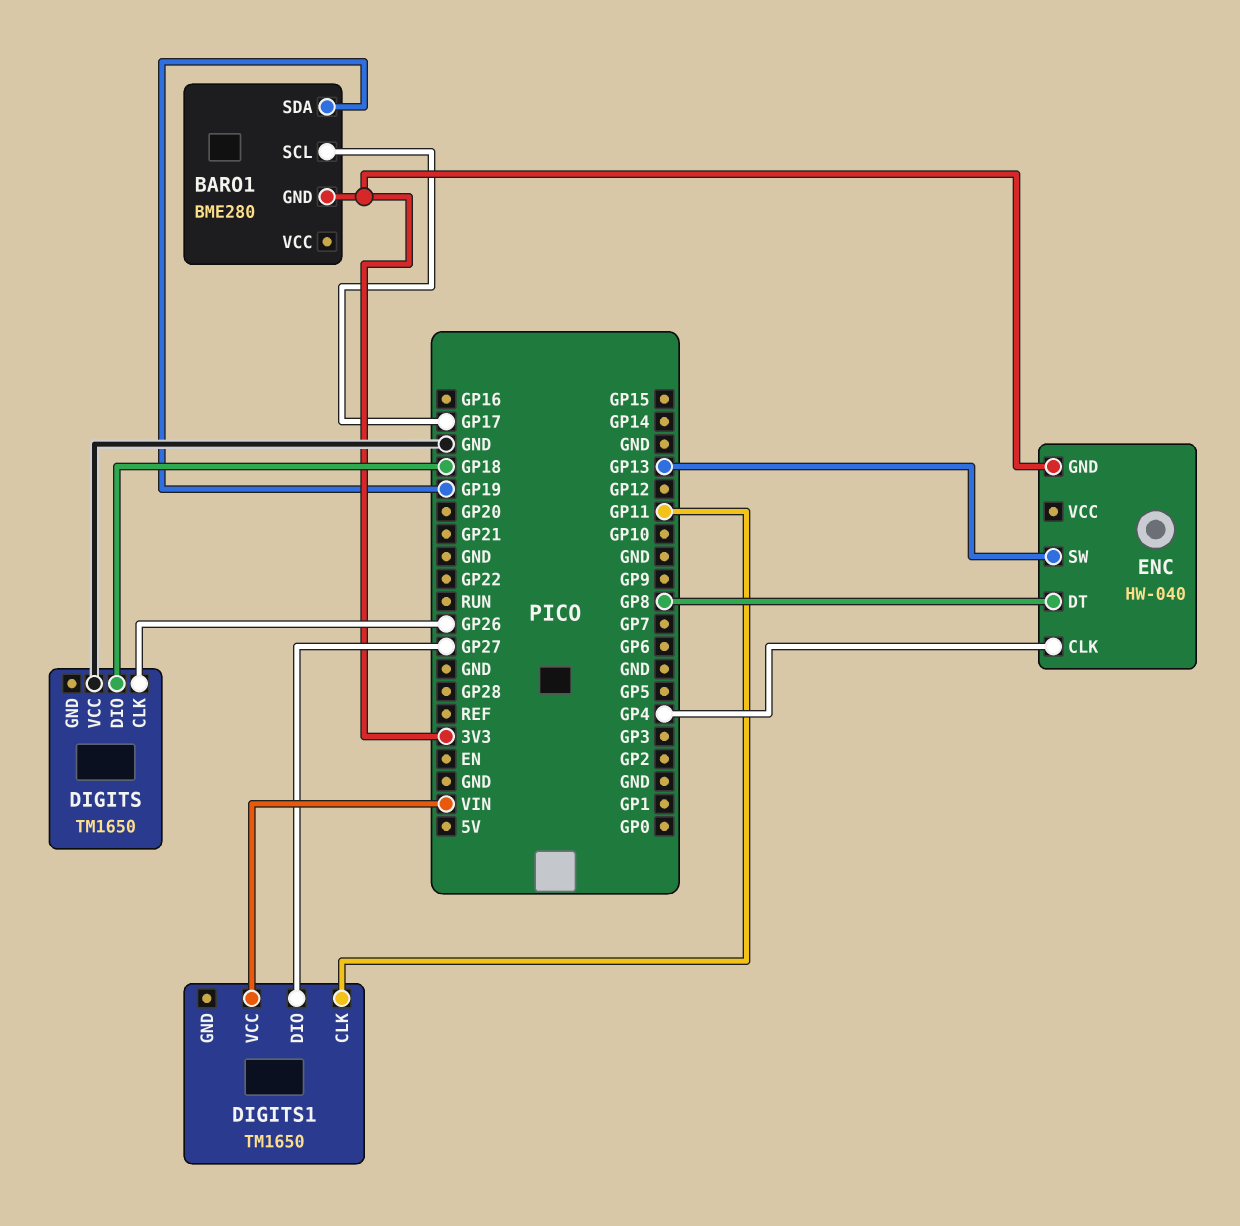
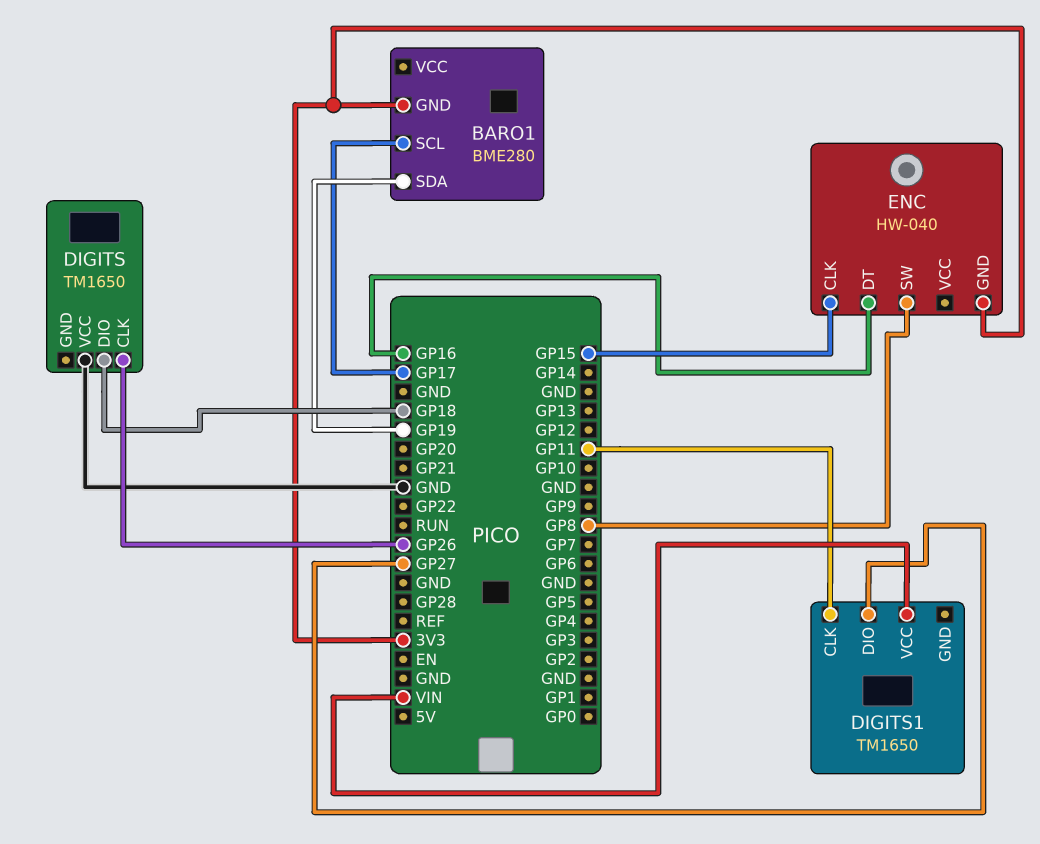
ENC pin CLK: GP4 -> GP15
ENC pin DT: GP8 -> GP16
ENC pin SW: GP13 -> GP8

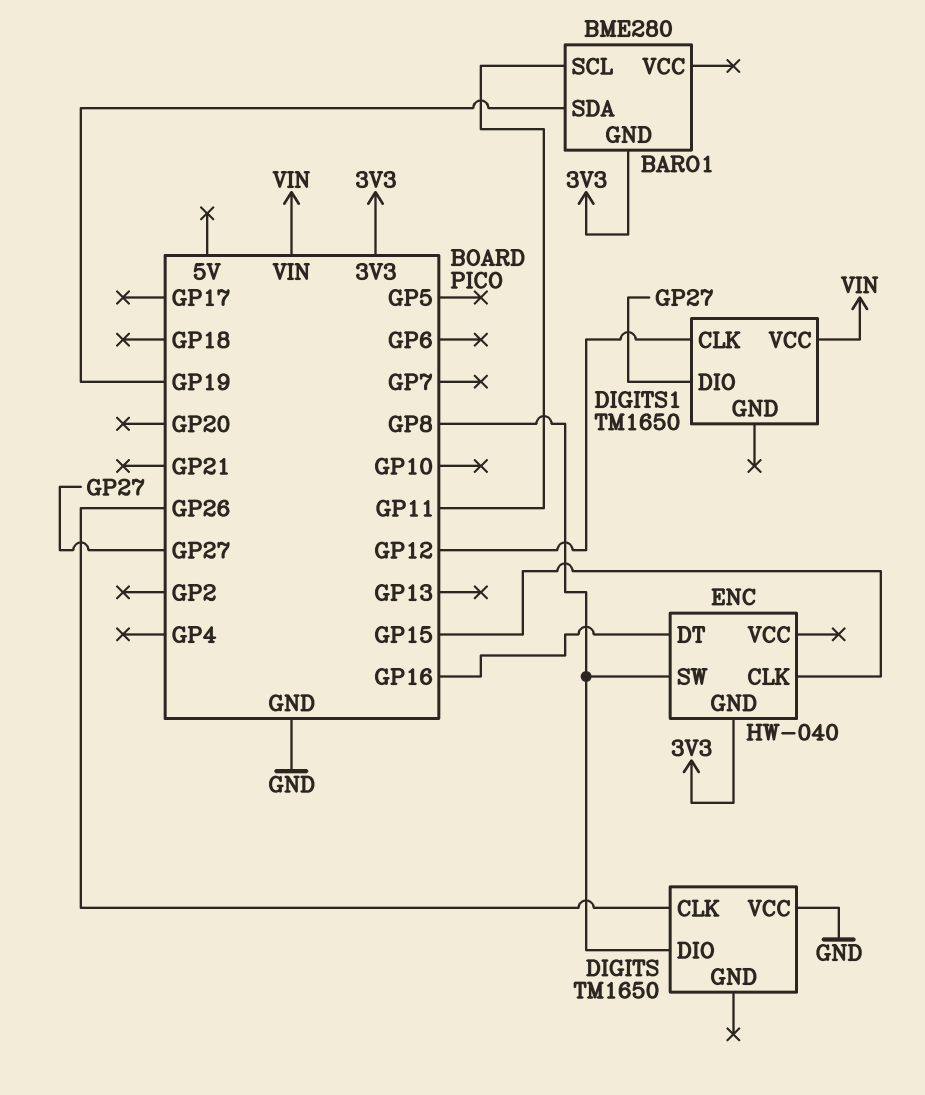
BARO1 pin SCL: GP17 -> GP11
DIGITS pin DIO: GP18 -> GP8
DIGITS1 pin CLK: GP11 -> GP12

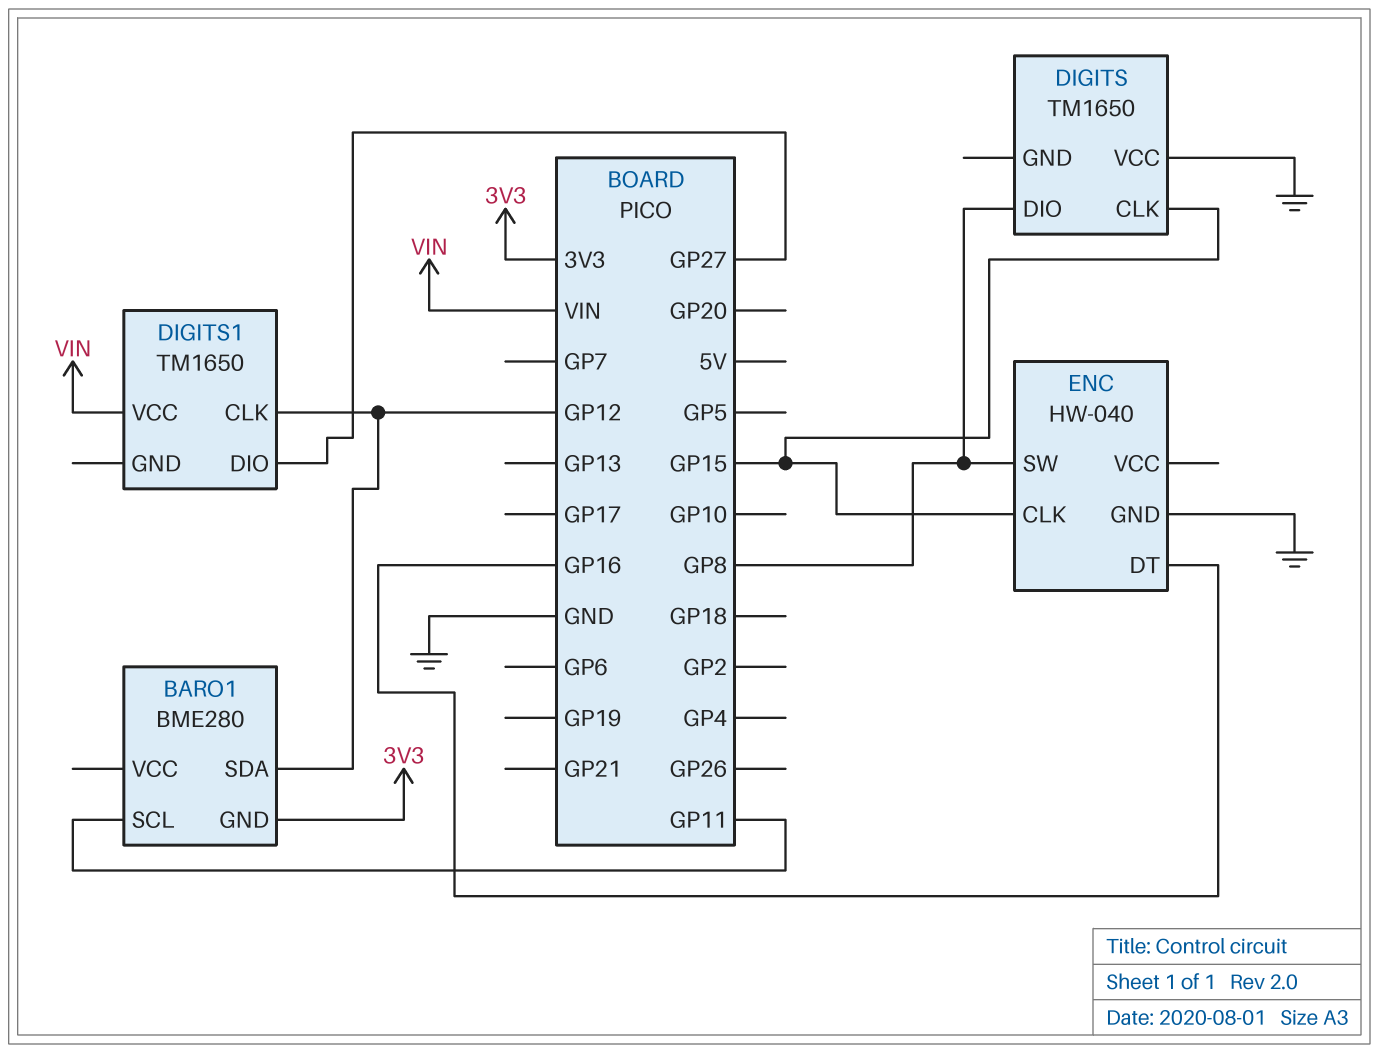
BARO1 pin SDA: GP19 -> GP12
DIGITS pin CLK: GP26 -> GP15
ENC pin GND: 3V3 -> GND

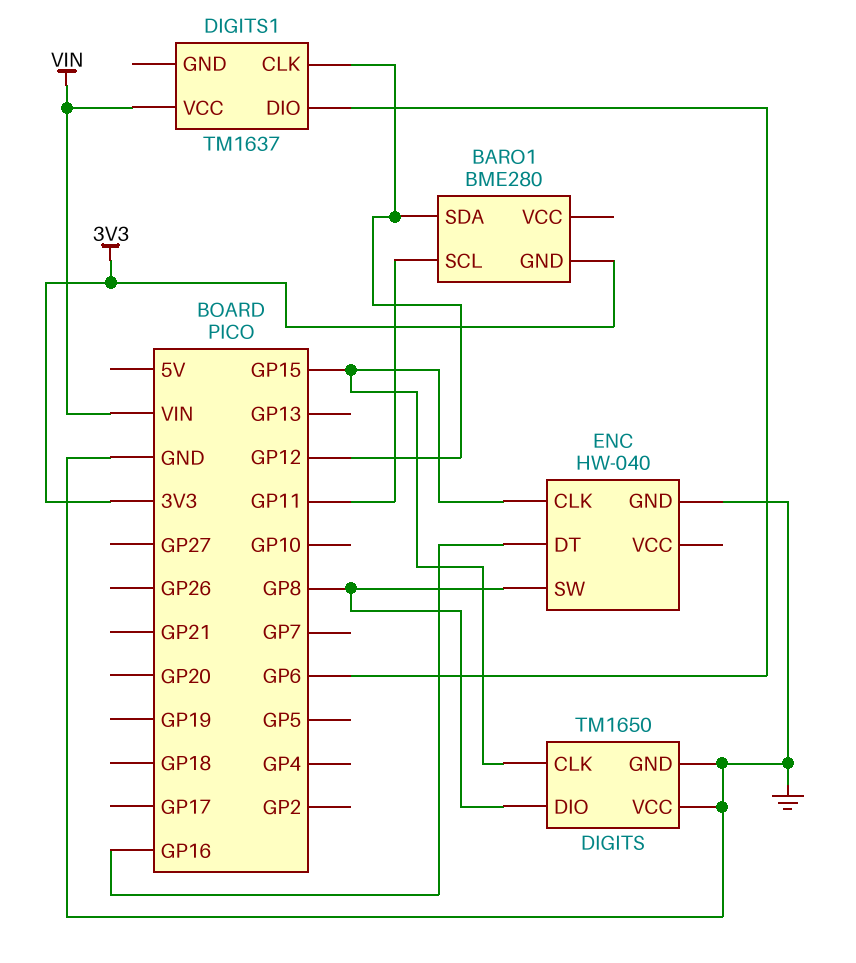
DIGITS pin GND: none -> GND
DIGITS1: TM1650 -> TM1637
DIGITS1 pin DIO: GP27 -> GP6

